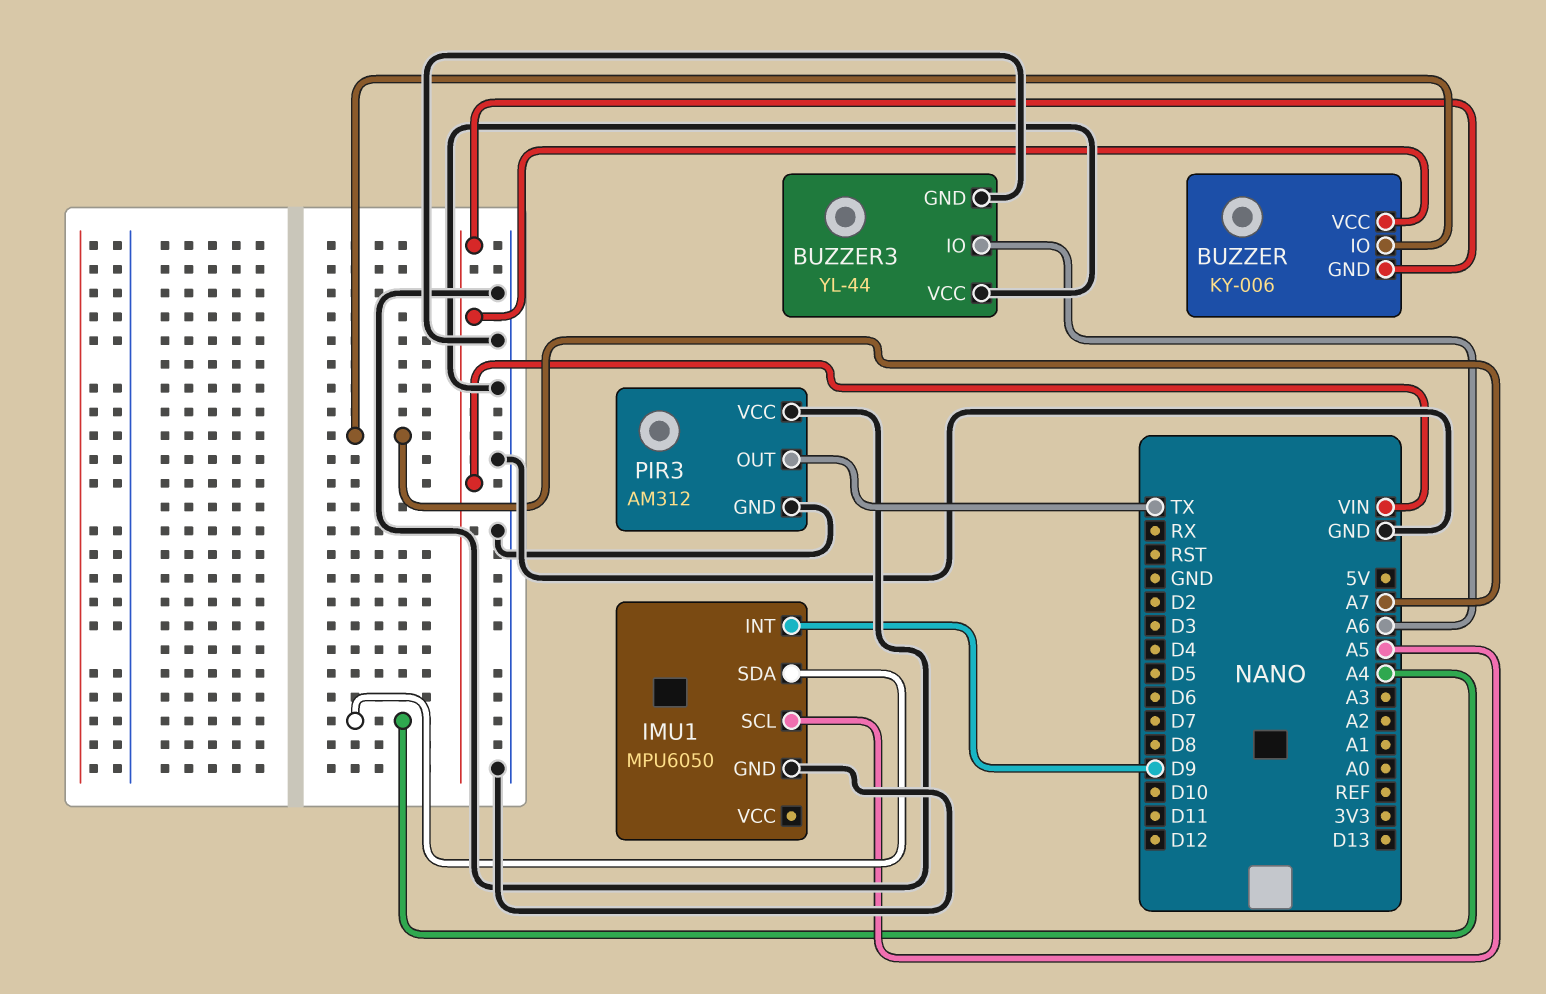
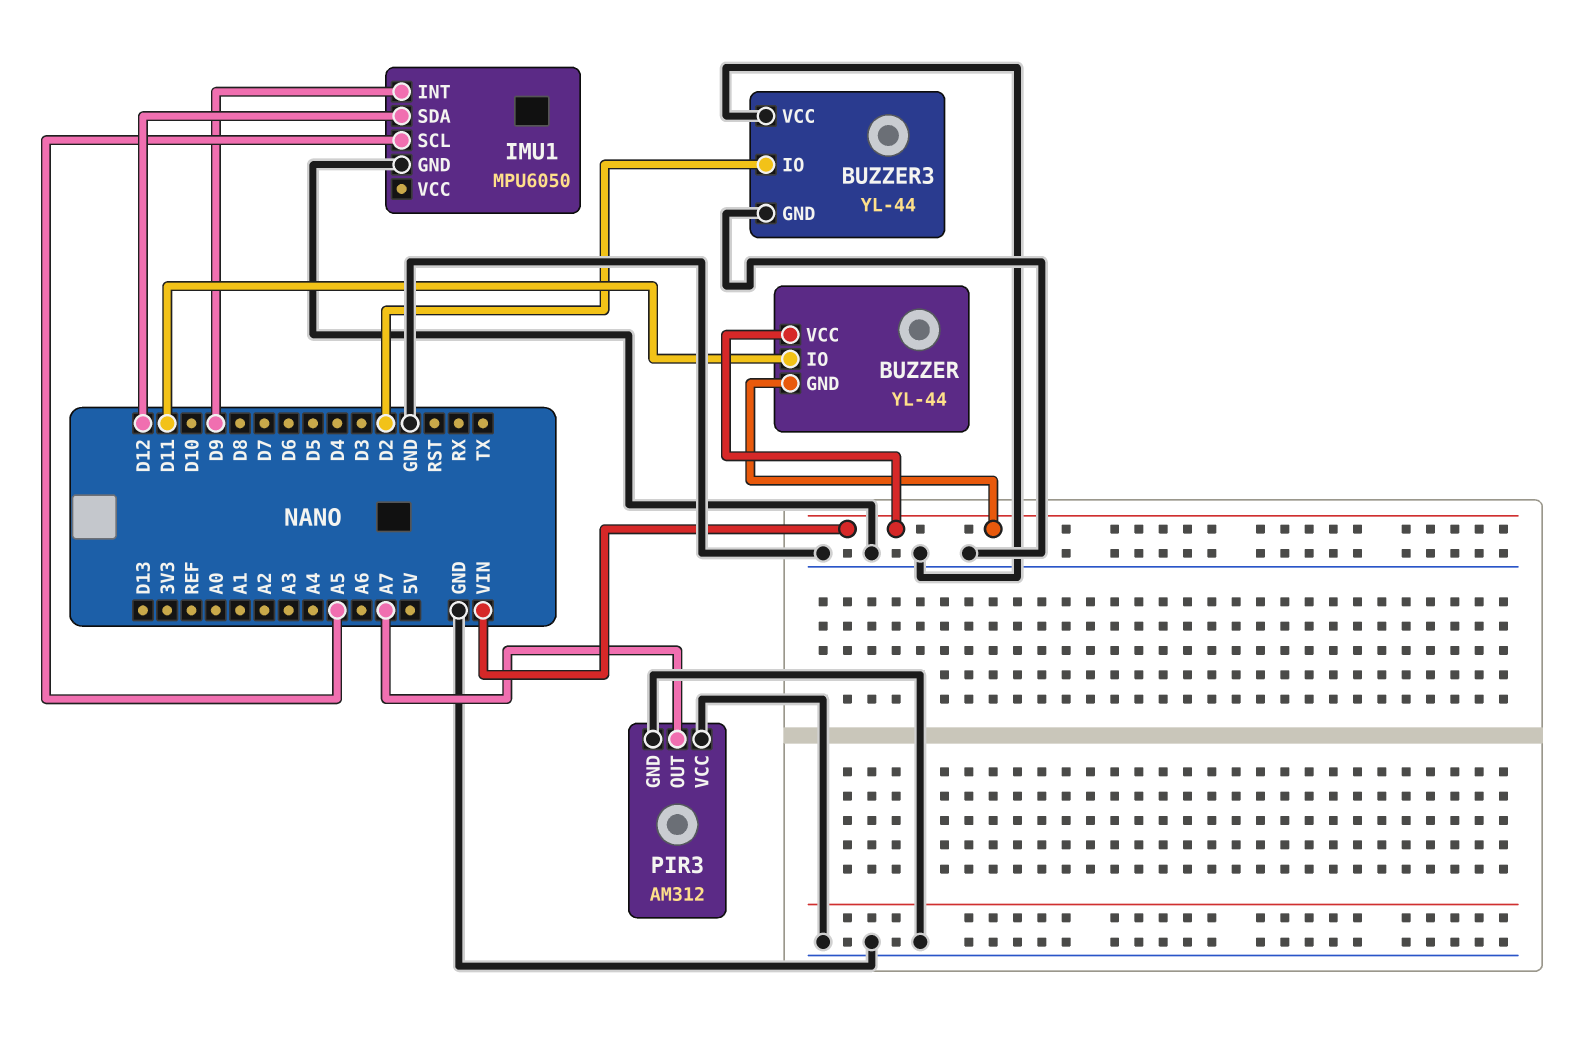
BUZZER: KY-006 -> YL-44
BUZZER pin IO: A7 -> D11
BUZZER3 pin IO: A6 -> D2
IMU1 pin SDA: A4 -> D12
PIR3 pin OUT: TX -> A7

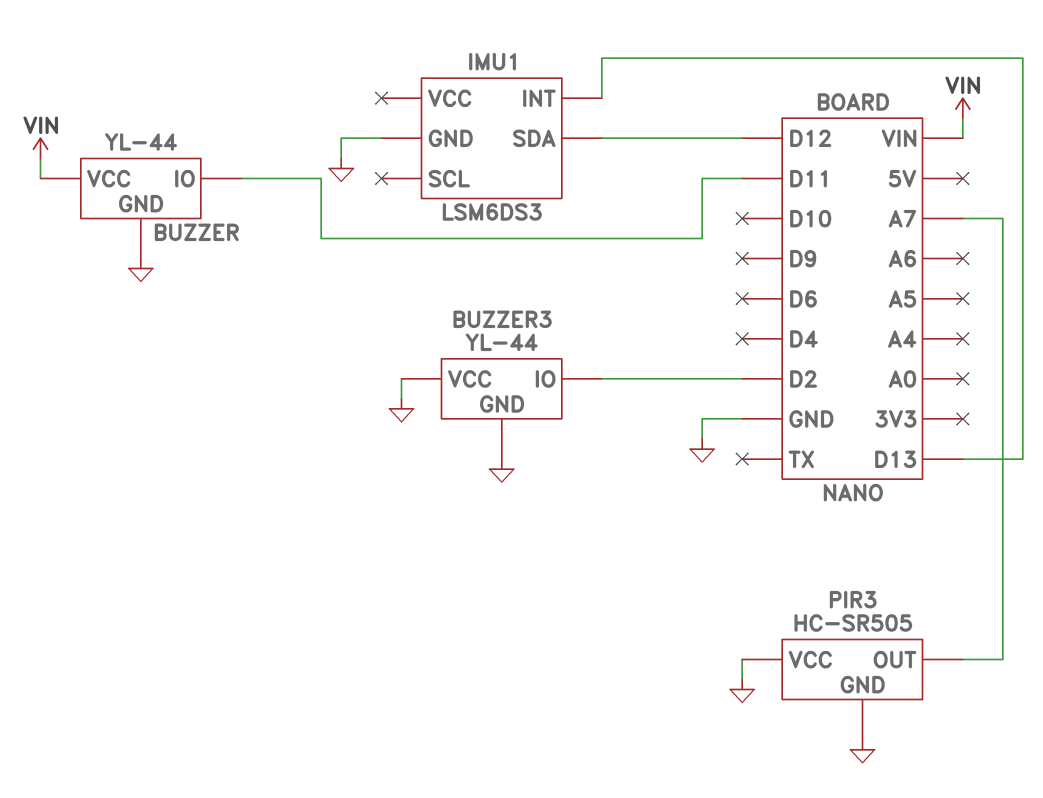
BUZZER pin GND: VIN -> GND
IMU1: MPU6050 -> LSM6DS3
IMU1 pin INT: D9 -> D13
IMU1 pin SCL: A5 -> none
PIR3: AM312 -> HC-SR505

